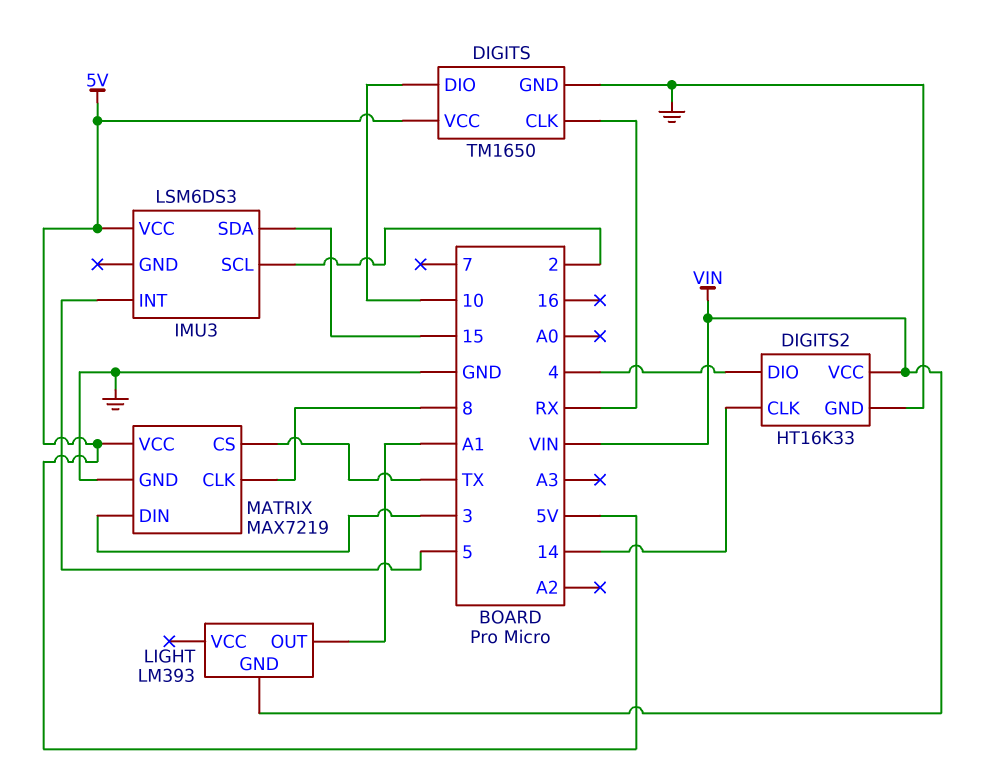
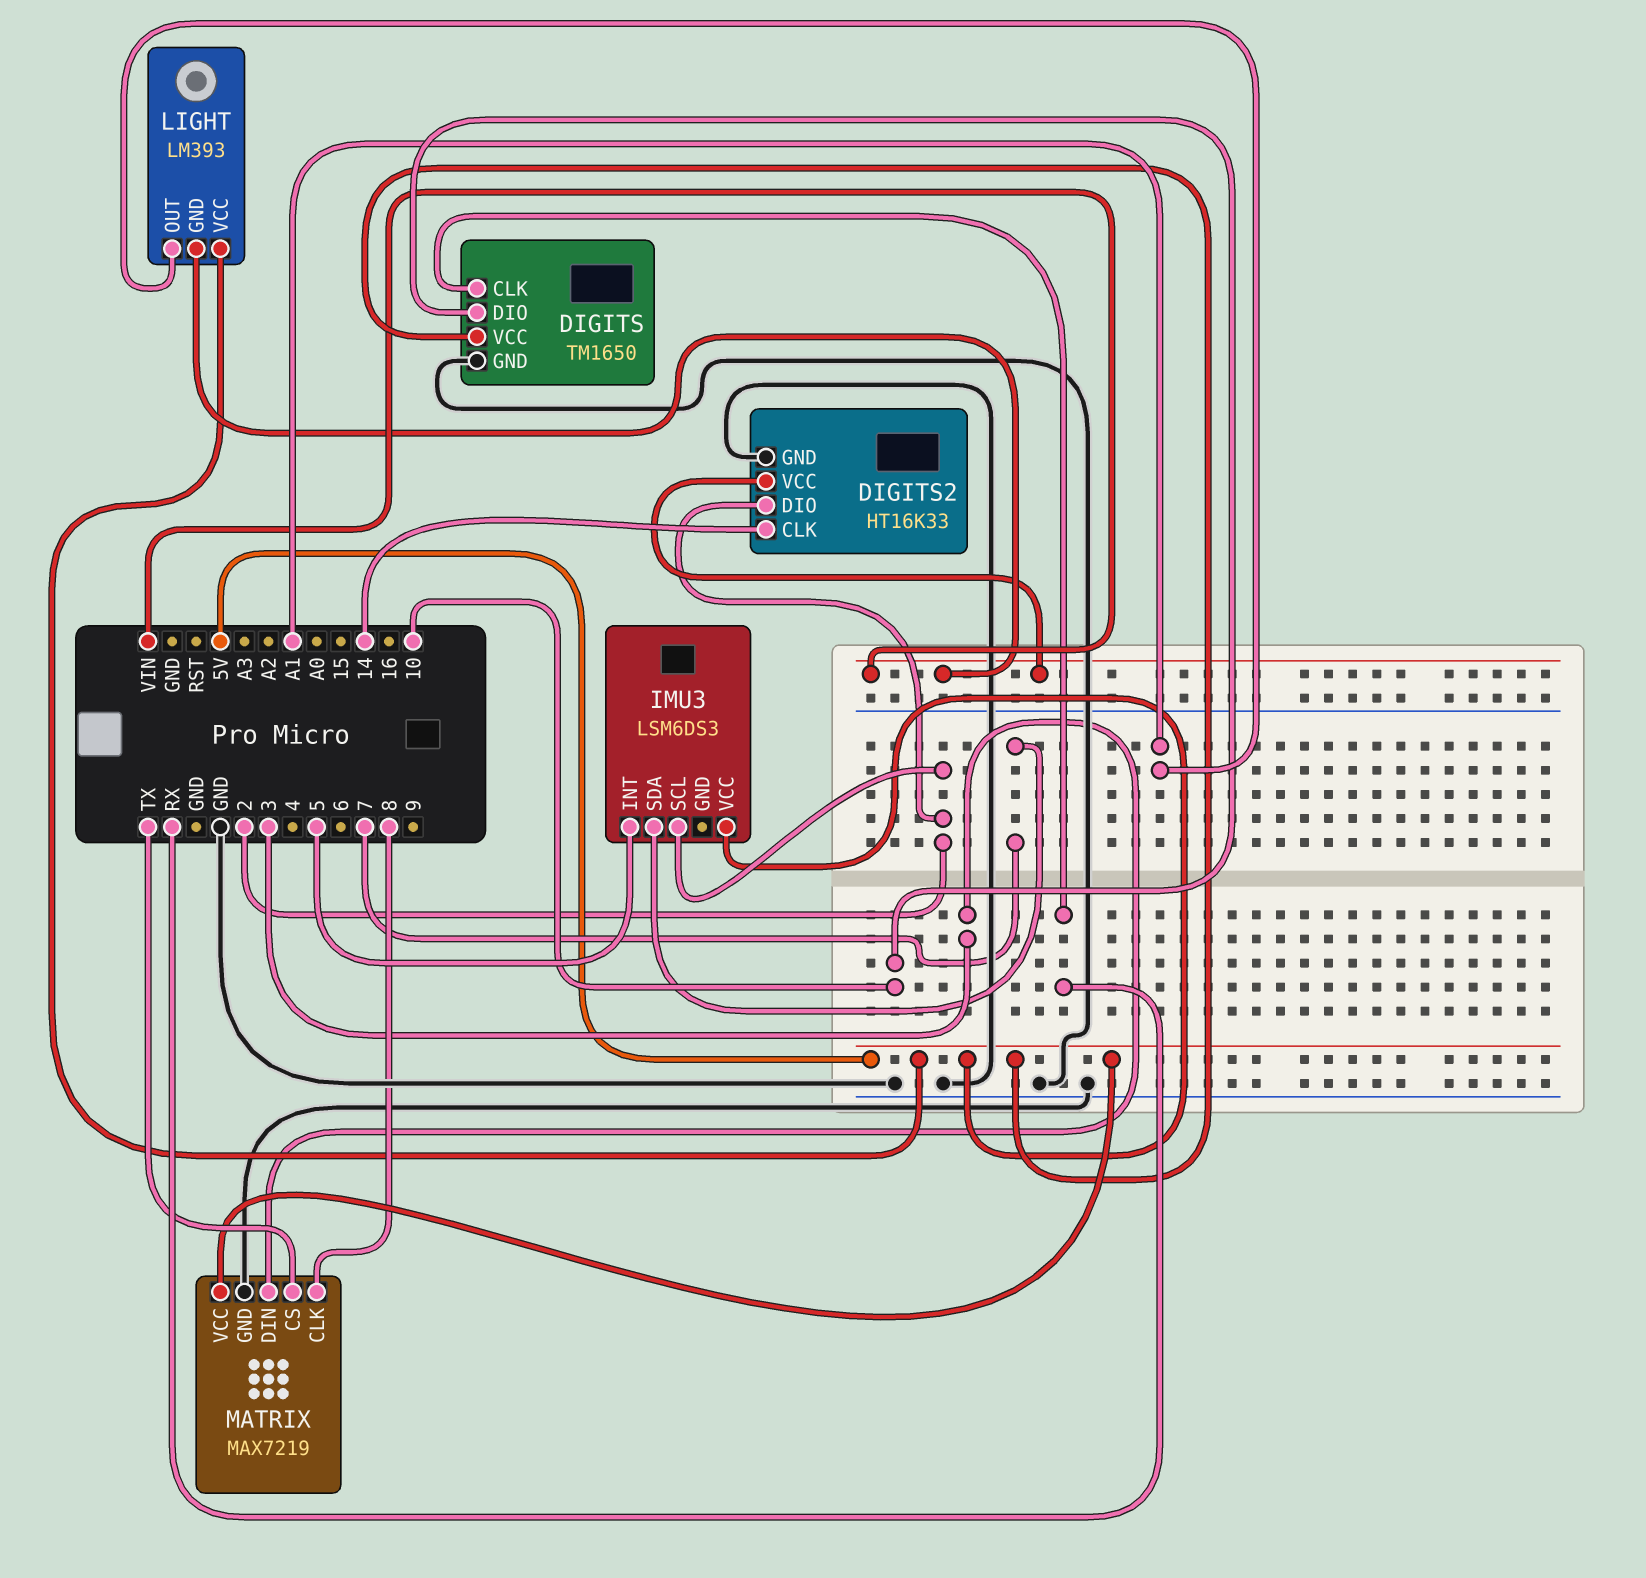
DIGITS2 pin DIO: 4 -> 2
IMU3 pin SDA: 15 -> 7
LIGHT pin VCC: none -> 5V

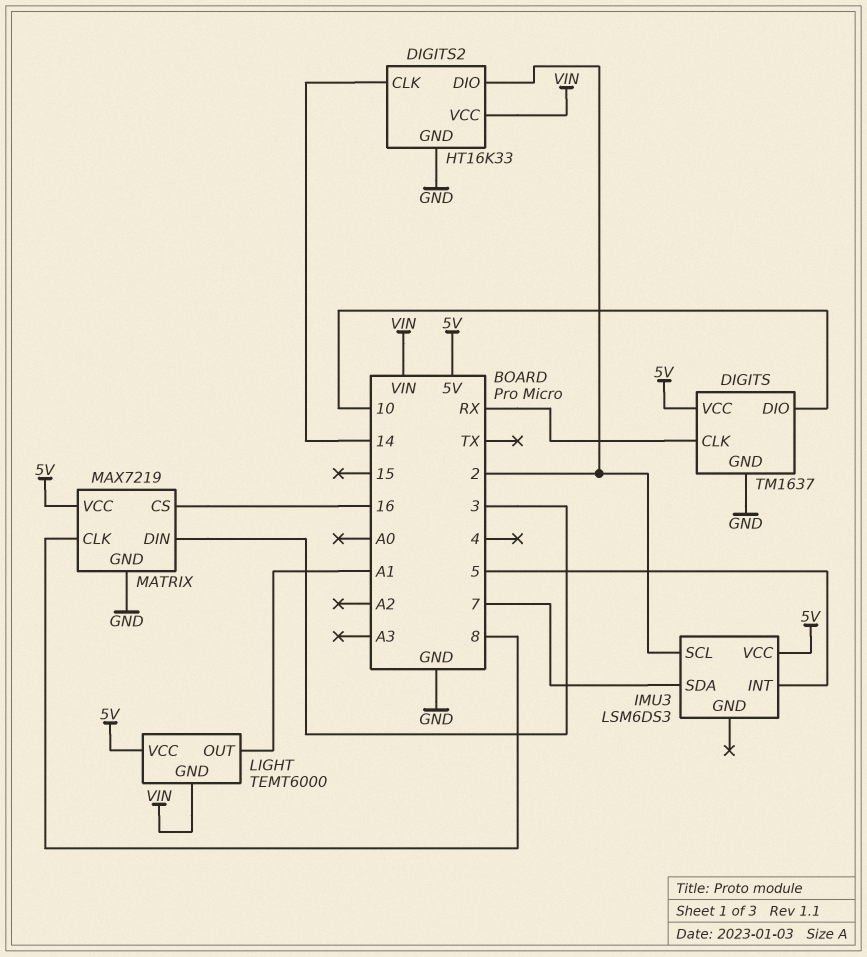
DIGITS: TM1650 -> TM1637
LIGHT: LM393 -> TEMT6000
MATRIX pin CS: TX -> 16

